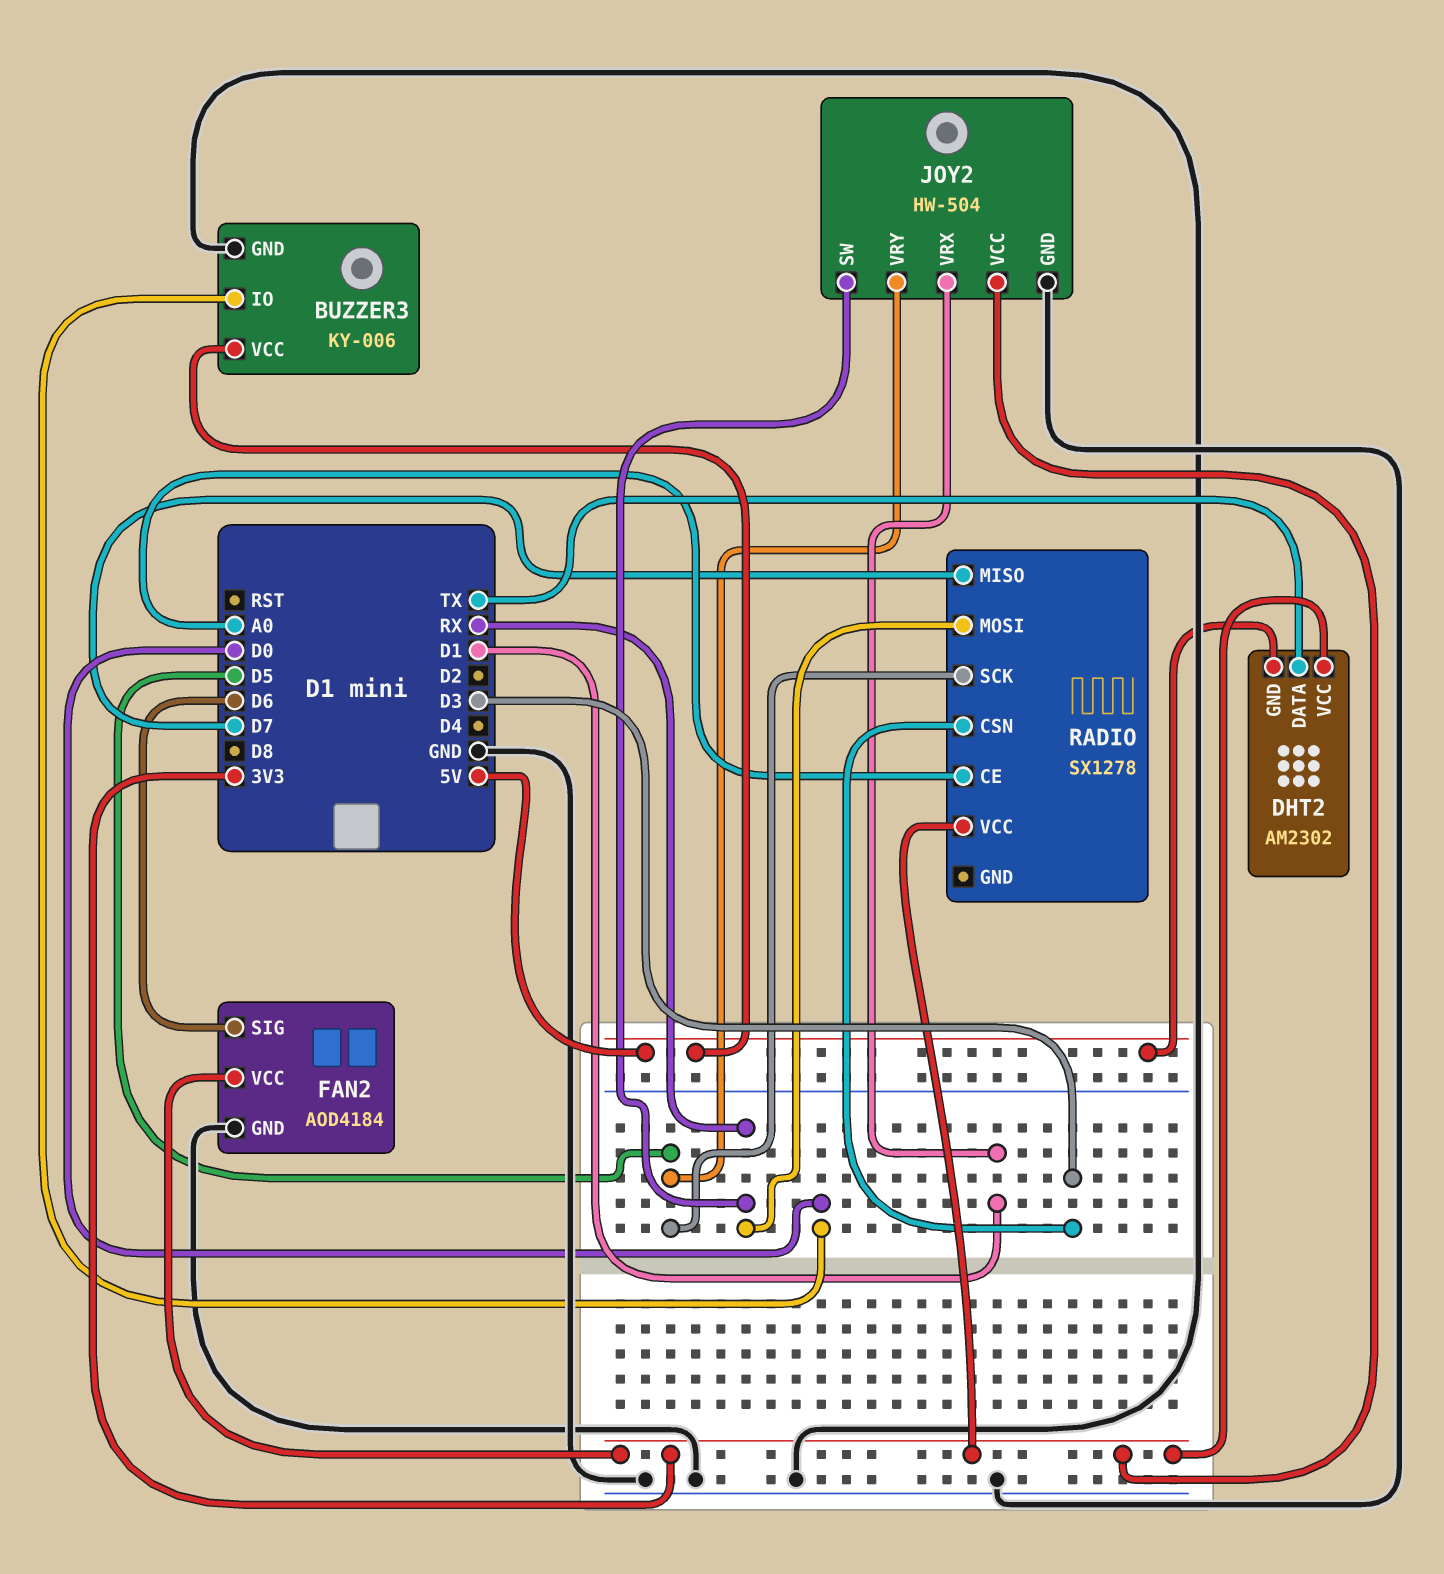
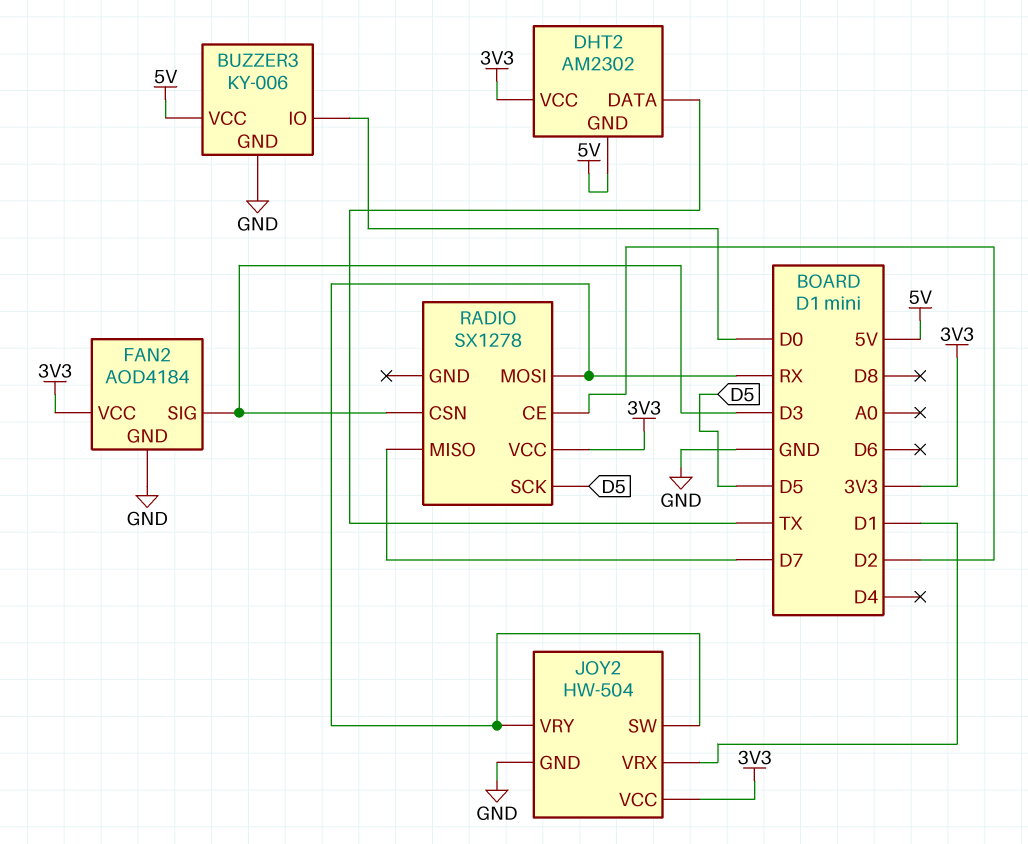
FAN2 pin SIG: D6 -> D3
JOY2 pin VRY: D5 -> RX
RADIO pin CE: A0 -> D2

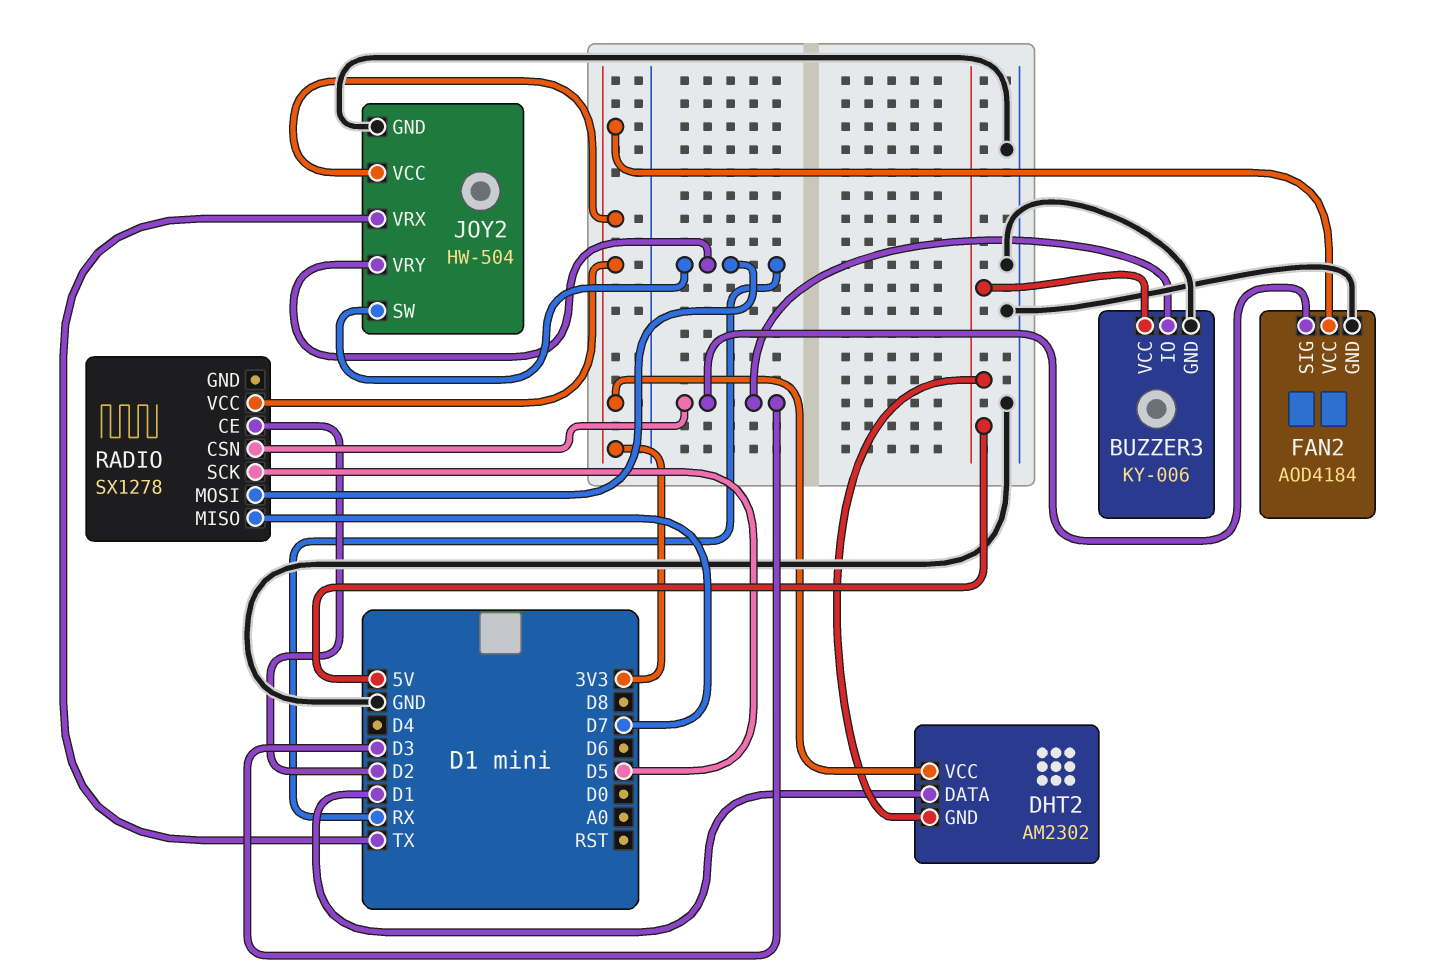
BUZZER3 pin IO: D0 -> D3
DHT2 pin DATA: TX -> D1
JOY2 pin VRX: D1 -> TX

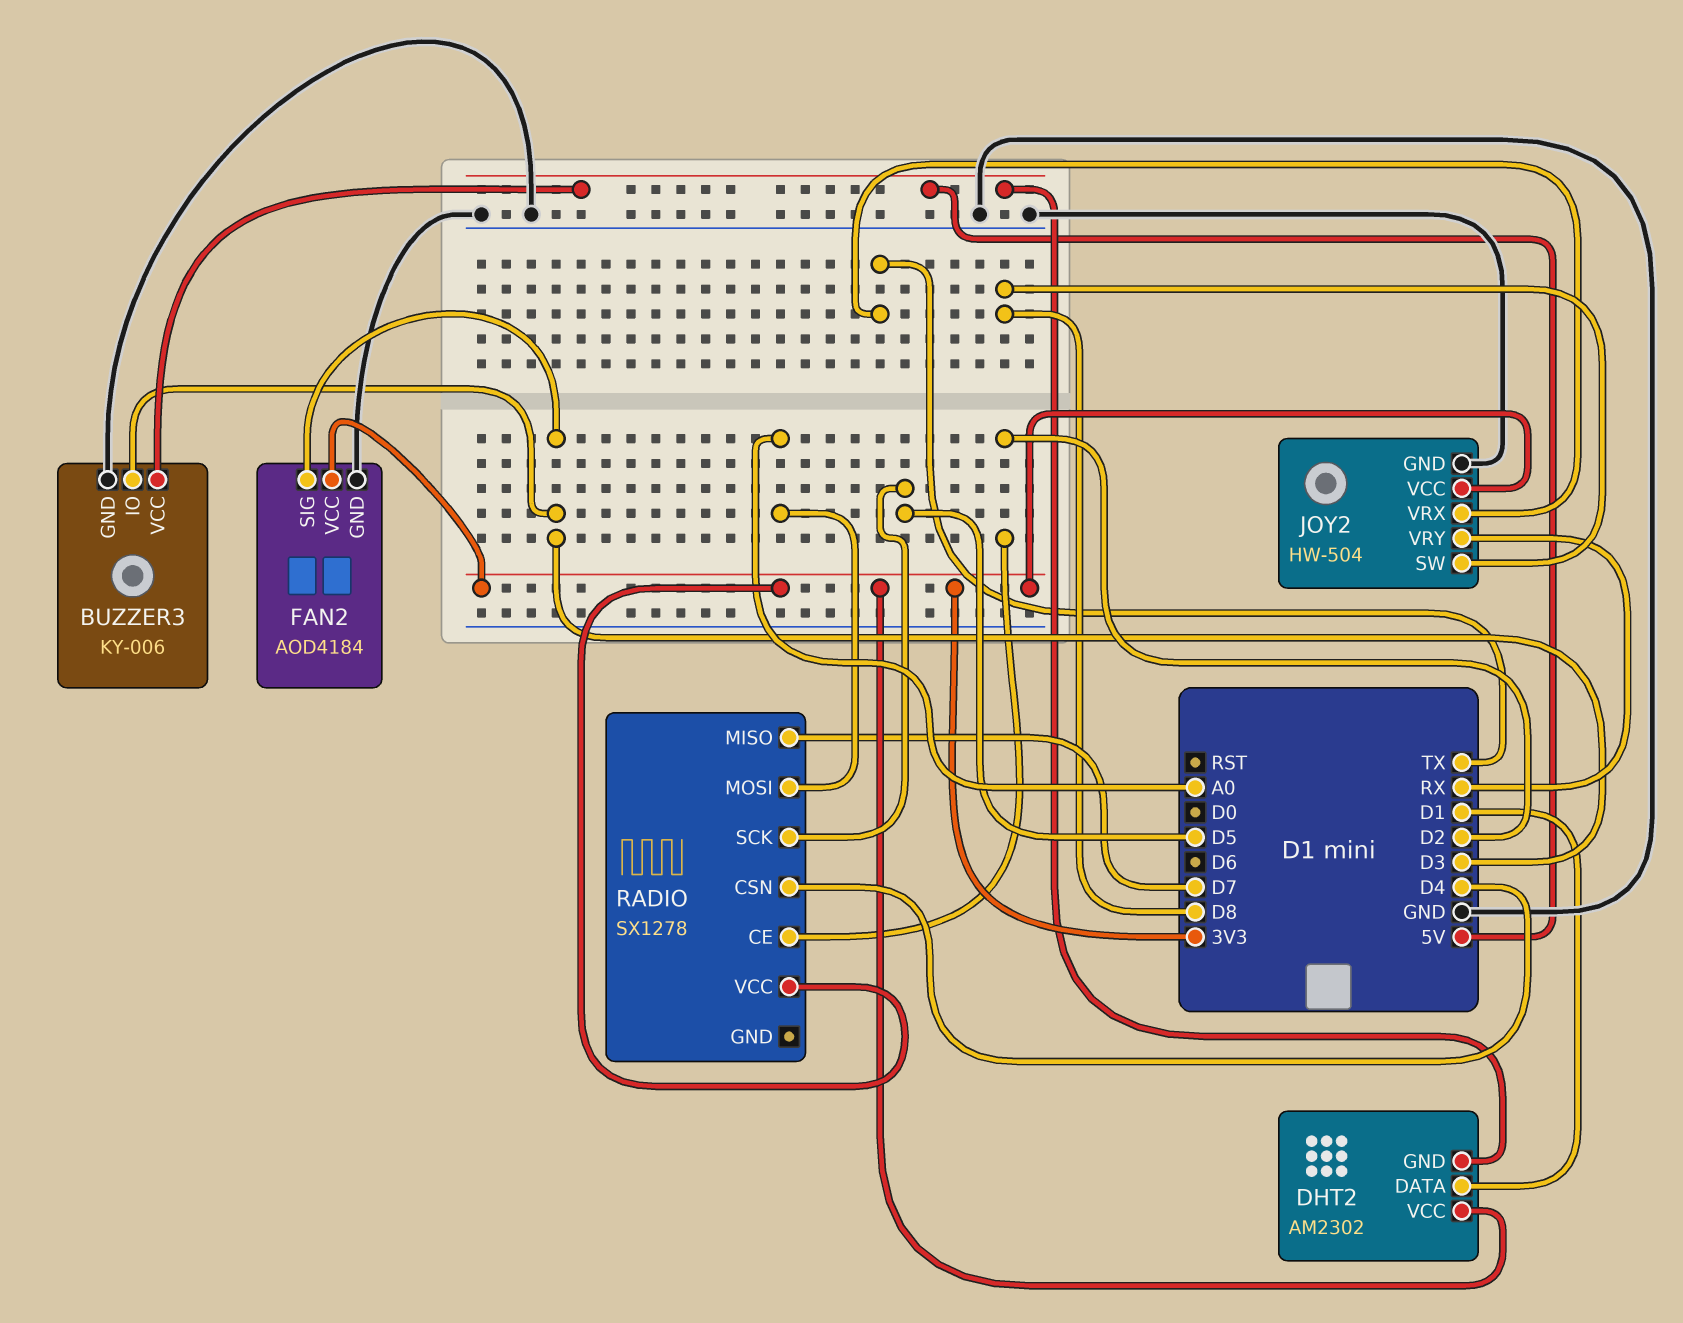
JOY2 pin SW: RX -> D8
RADIO pin CSN: D3 -> D4
RADIO pin MOSI: RX -> A0

